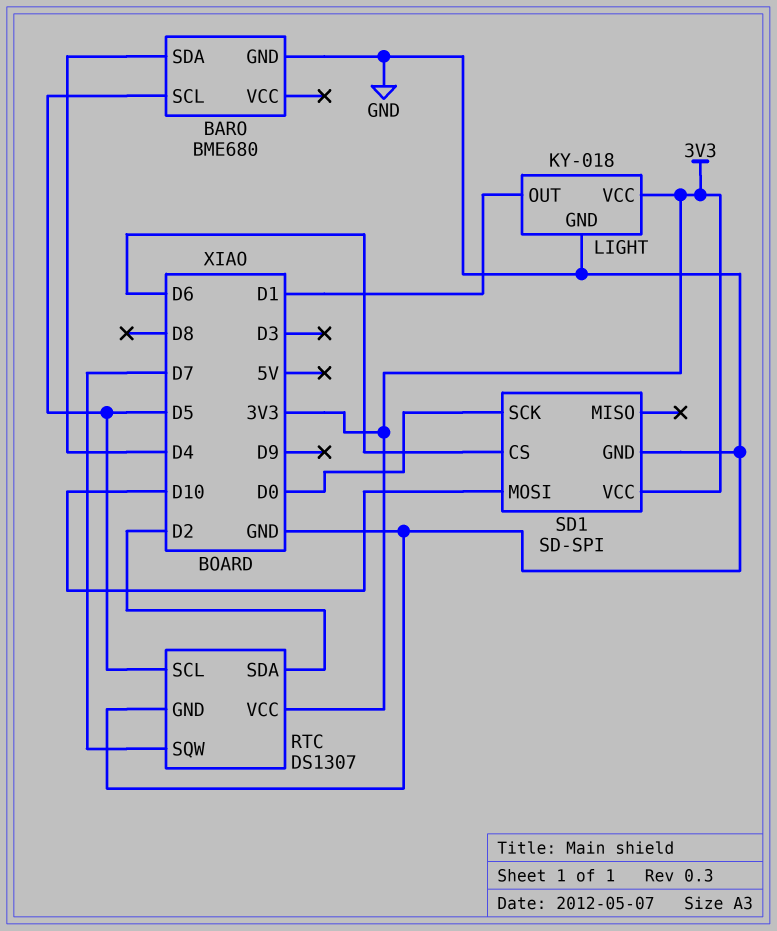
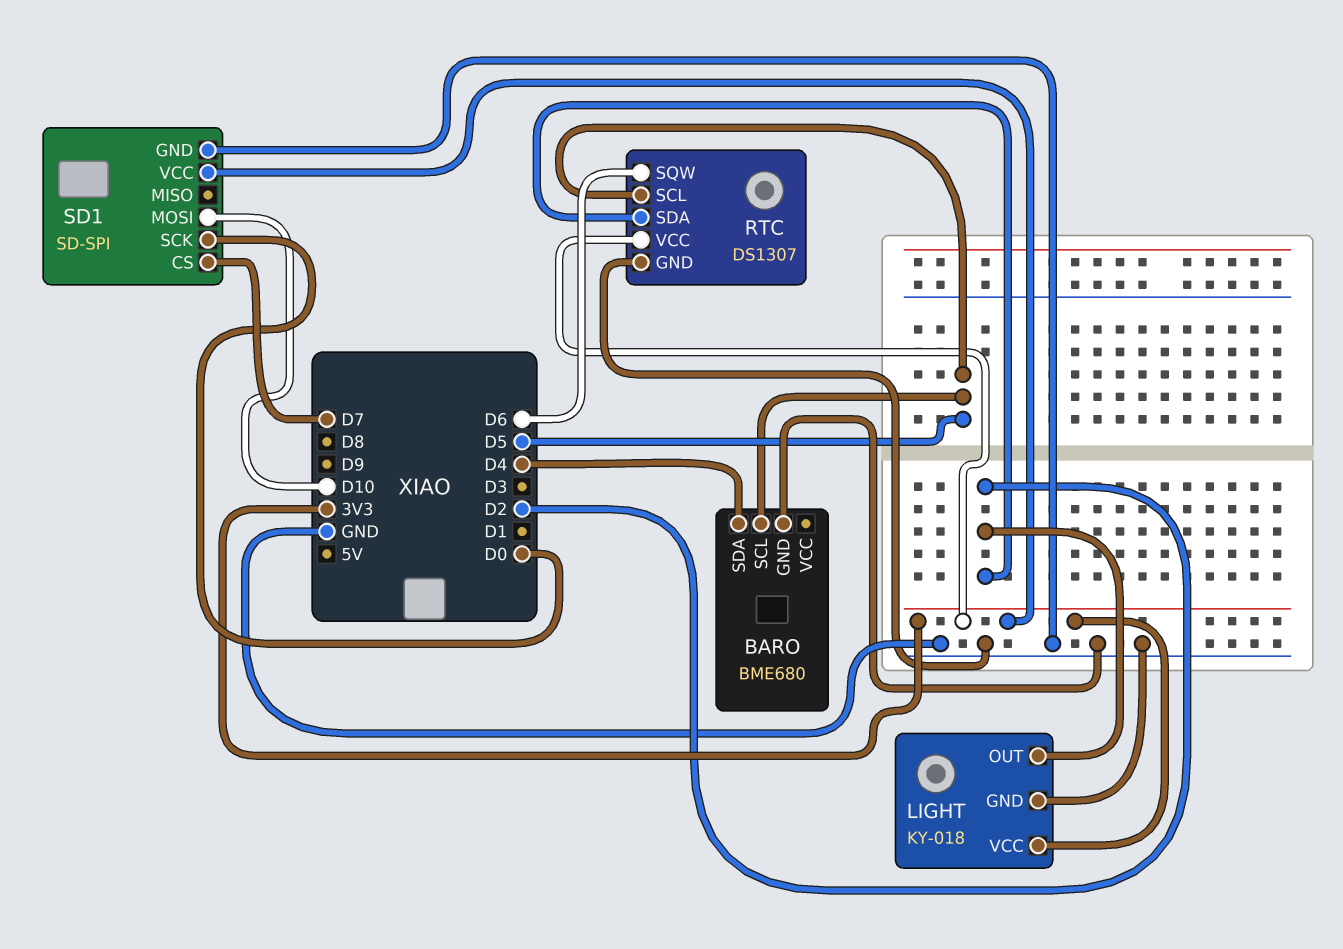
LIGHT pin OUT: D1 -> D2
RTC pin SQW: D7 -> D6
SD1 pin CS: D6 -> D7

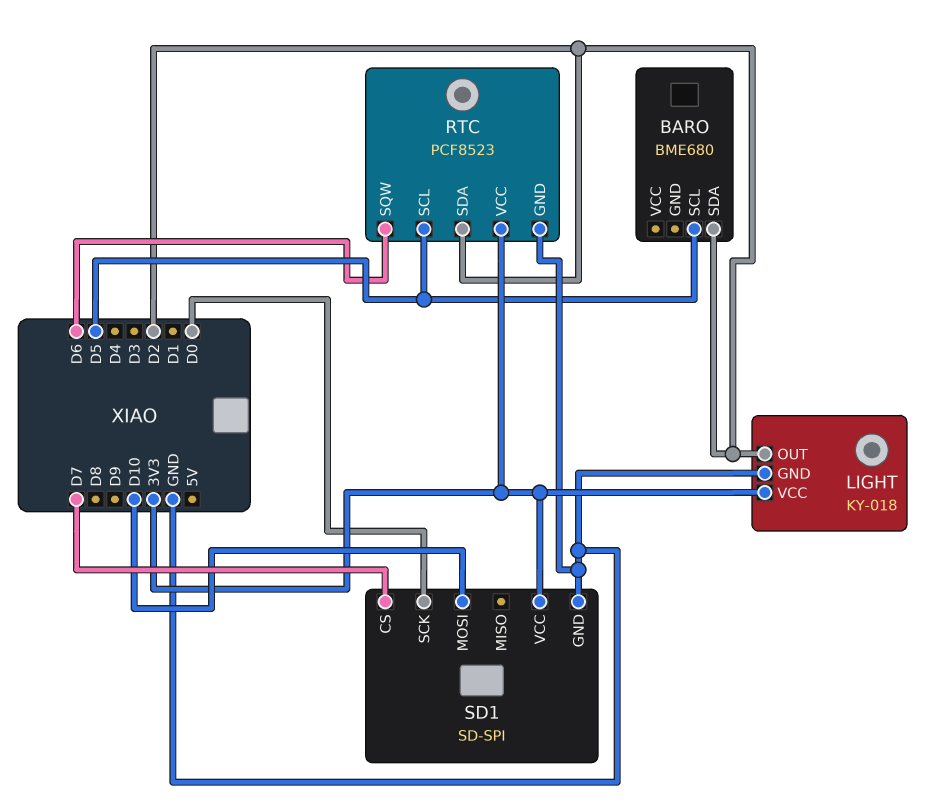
BARO pin GND: GND -> none
BARO pin SDA: D4 -> D2
RTC: DS1307 -> PCF8523

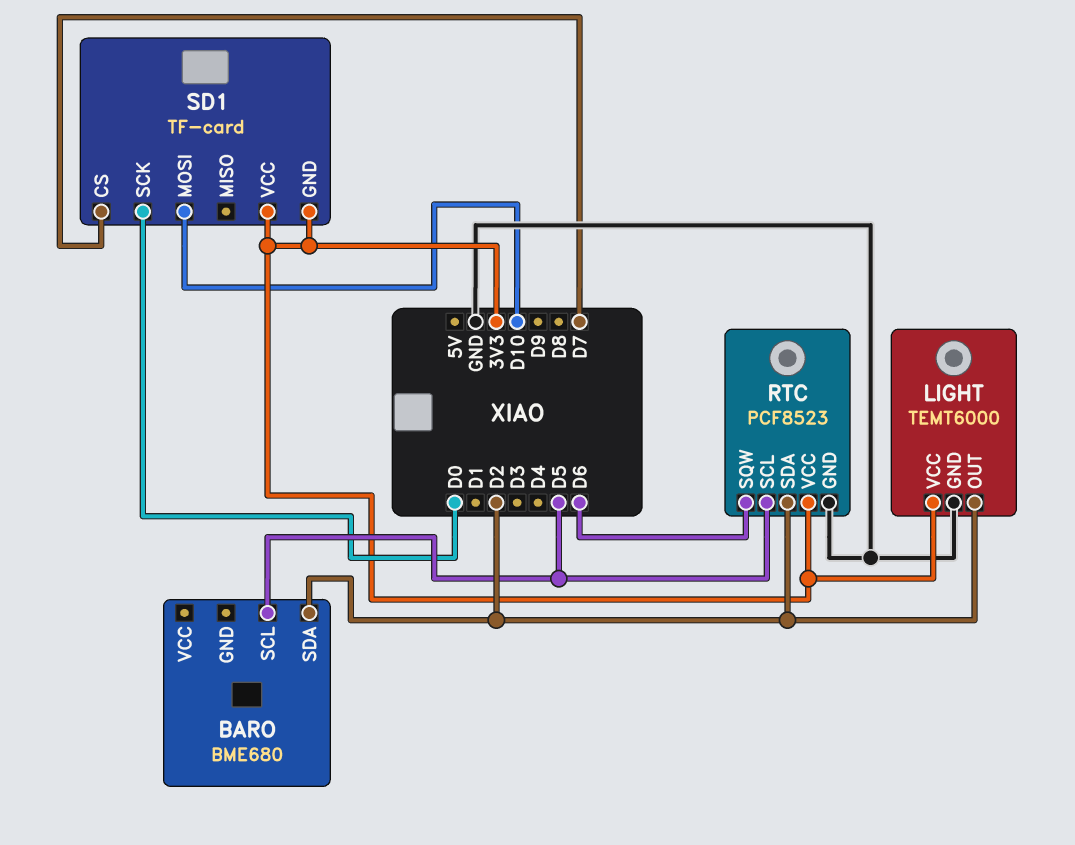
LIGHT: KY-018 -> TEMT6000
SD1: SD-SPI -> TF-card
SD1 pin GND: GND -> 3V3

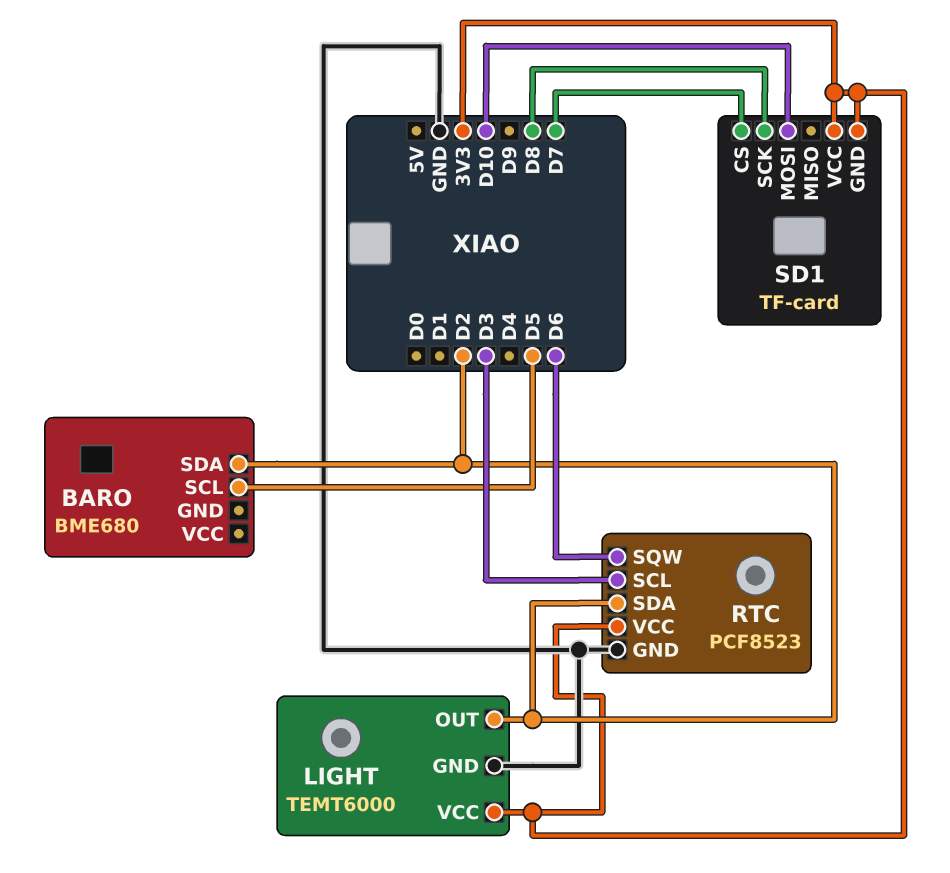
RTC pin SCL: D5 -> D3
SD1 pin SCK: D0 -> D8

